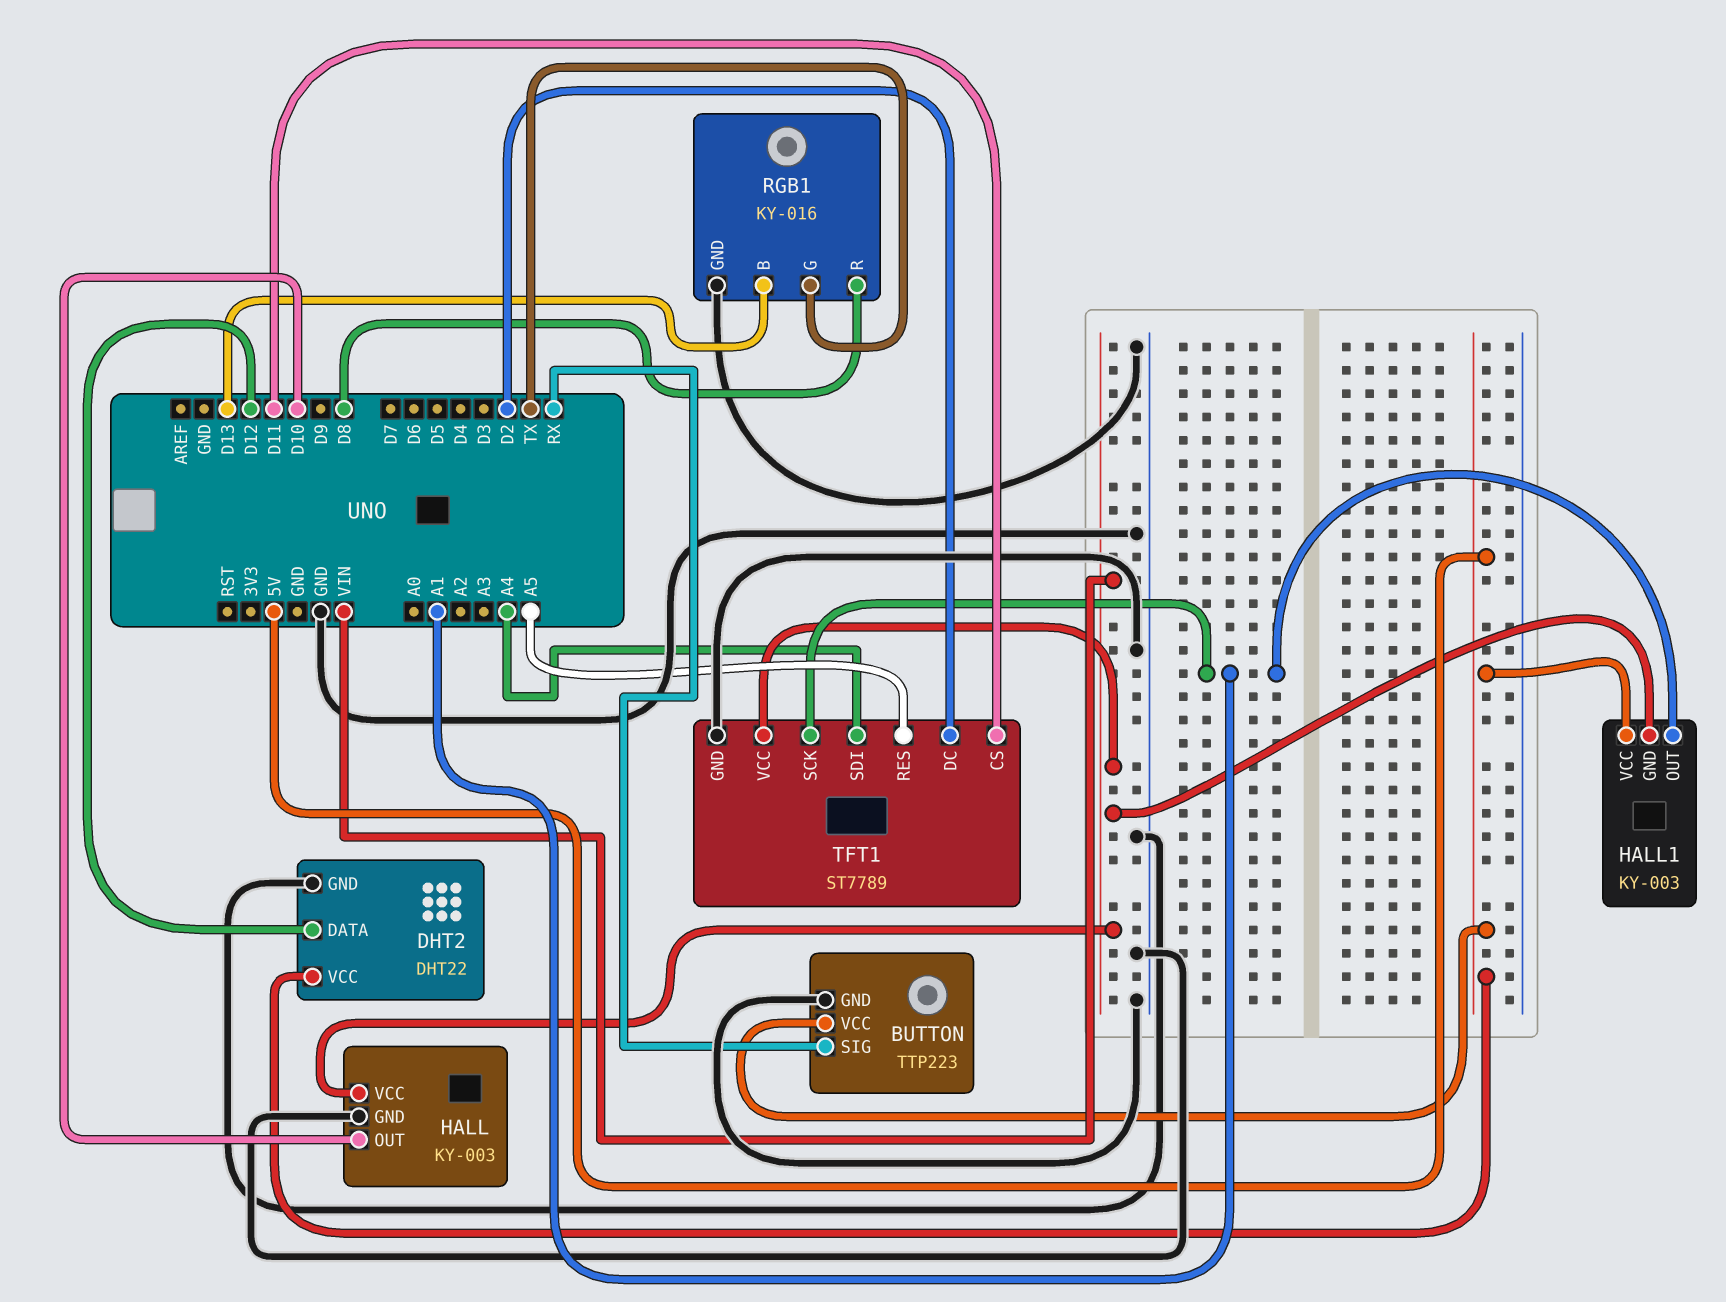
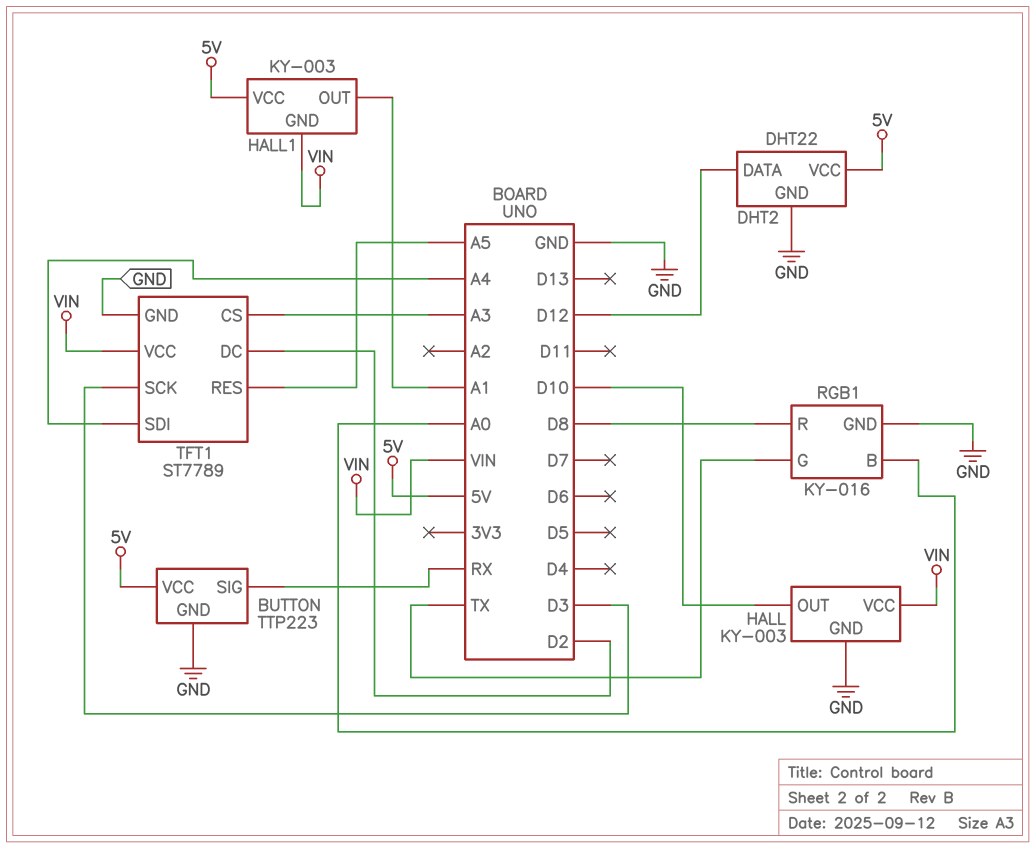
RGB1 pin B: D13 -> A0
TFT1 pin CS: D11 -> A3
TFT1 pin SCK: A1 -> D3

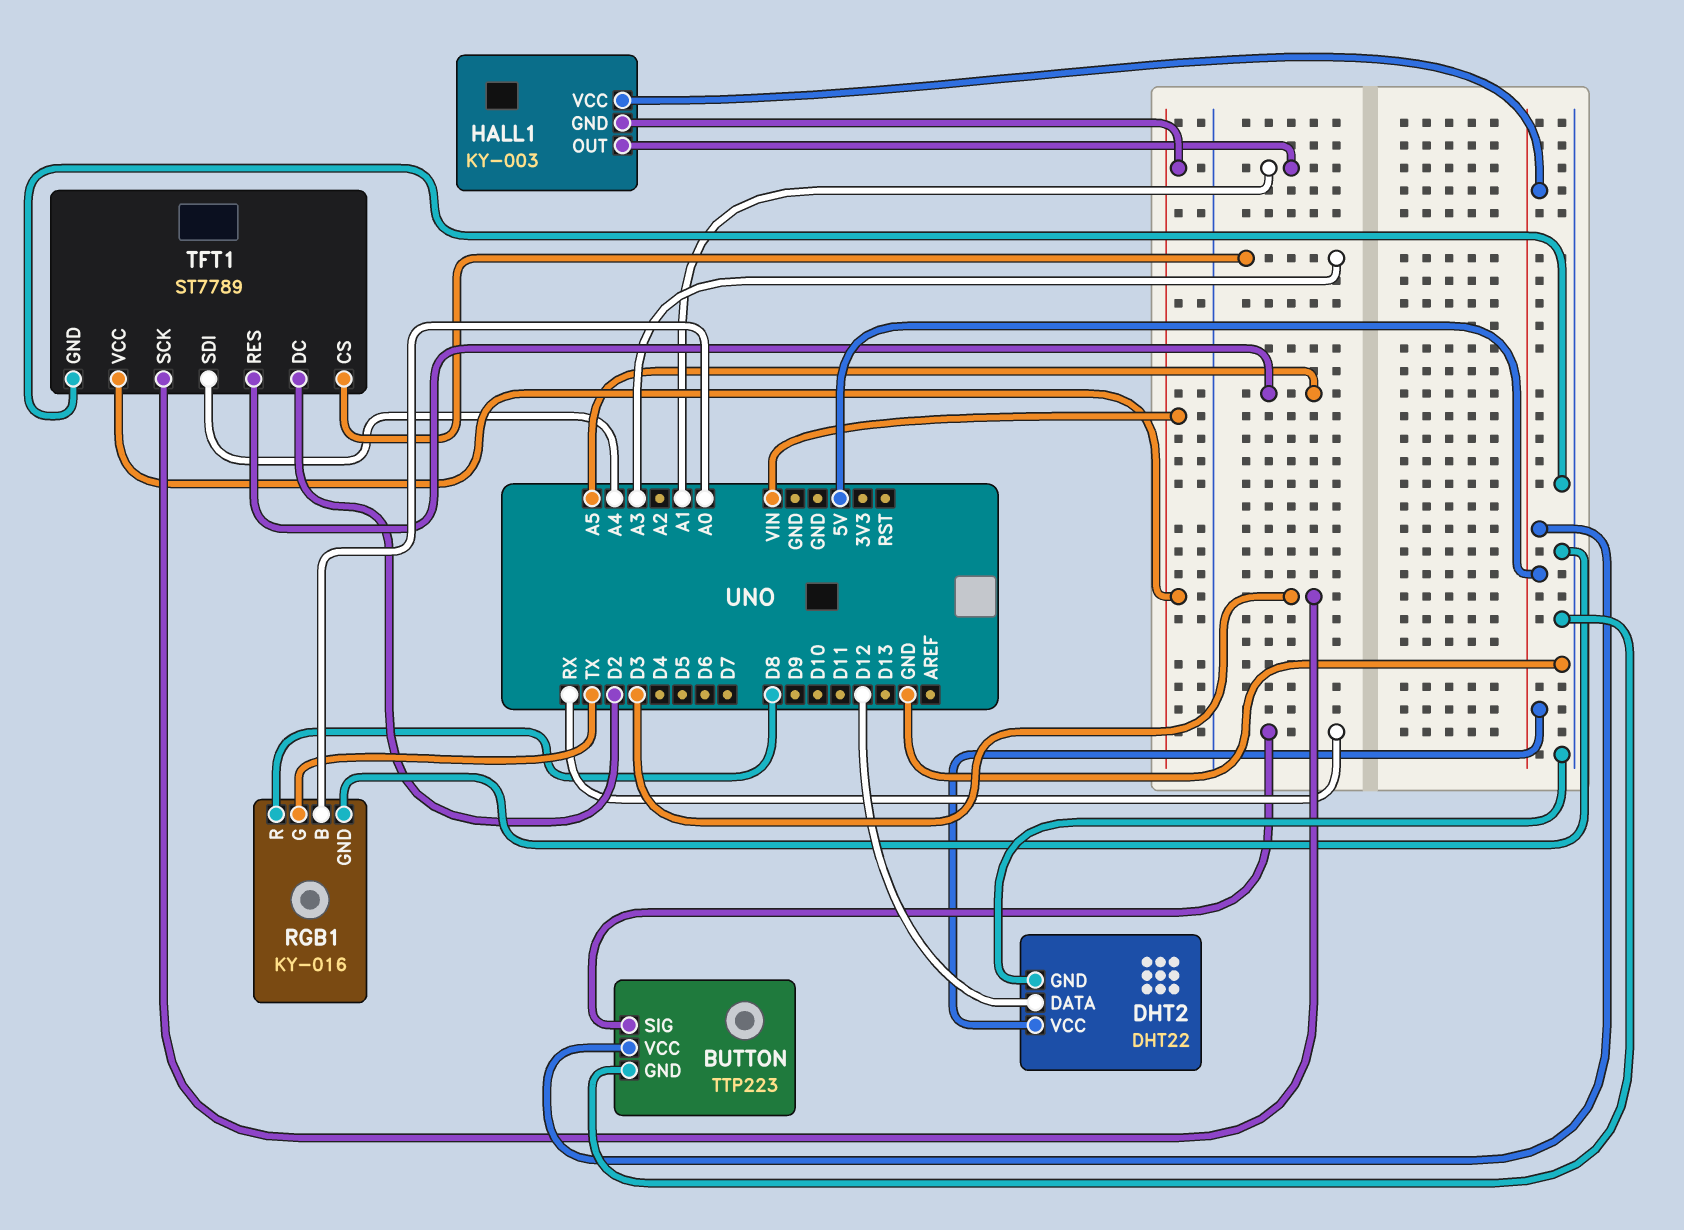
HALL: KY-003 -> none
HALL pin GND: GND -> none
HALL pin OUT: D10 -> none
HALL pin VCC: VIN -> none

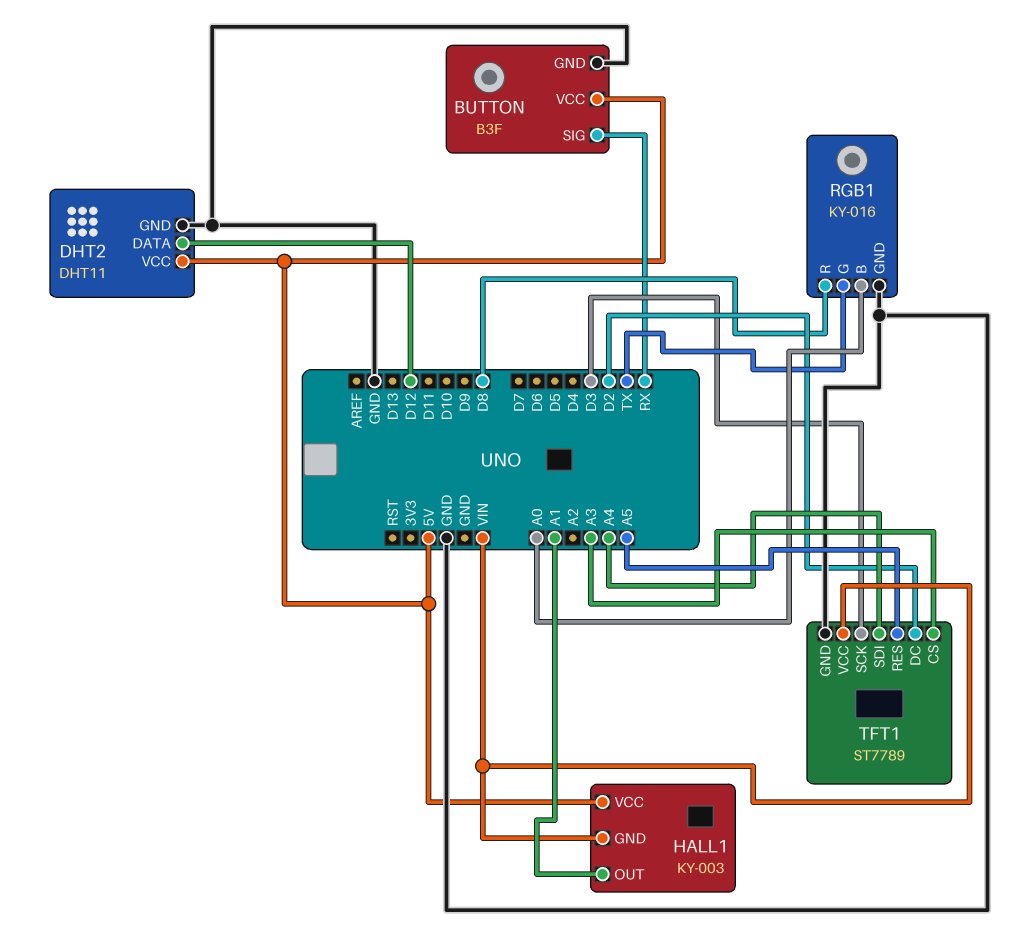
BUTTON: TTP223 -> B3F
DHT2: DHT22 -> DHT11

